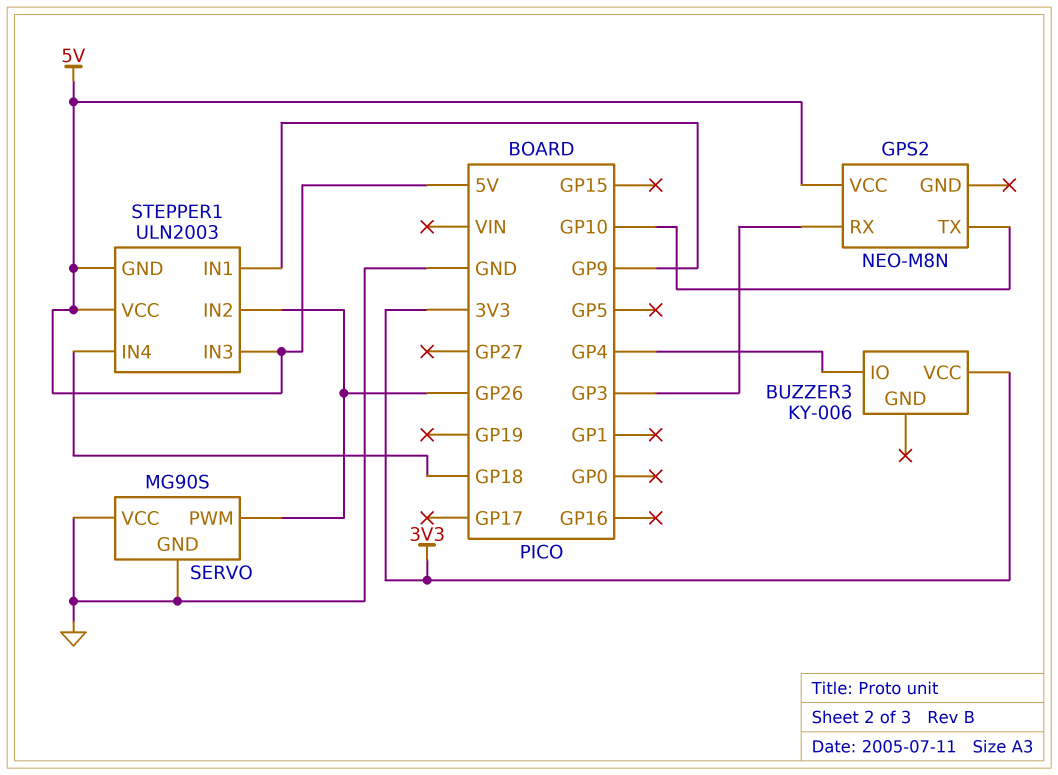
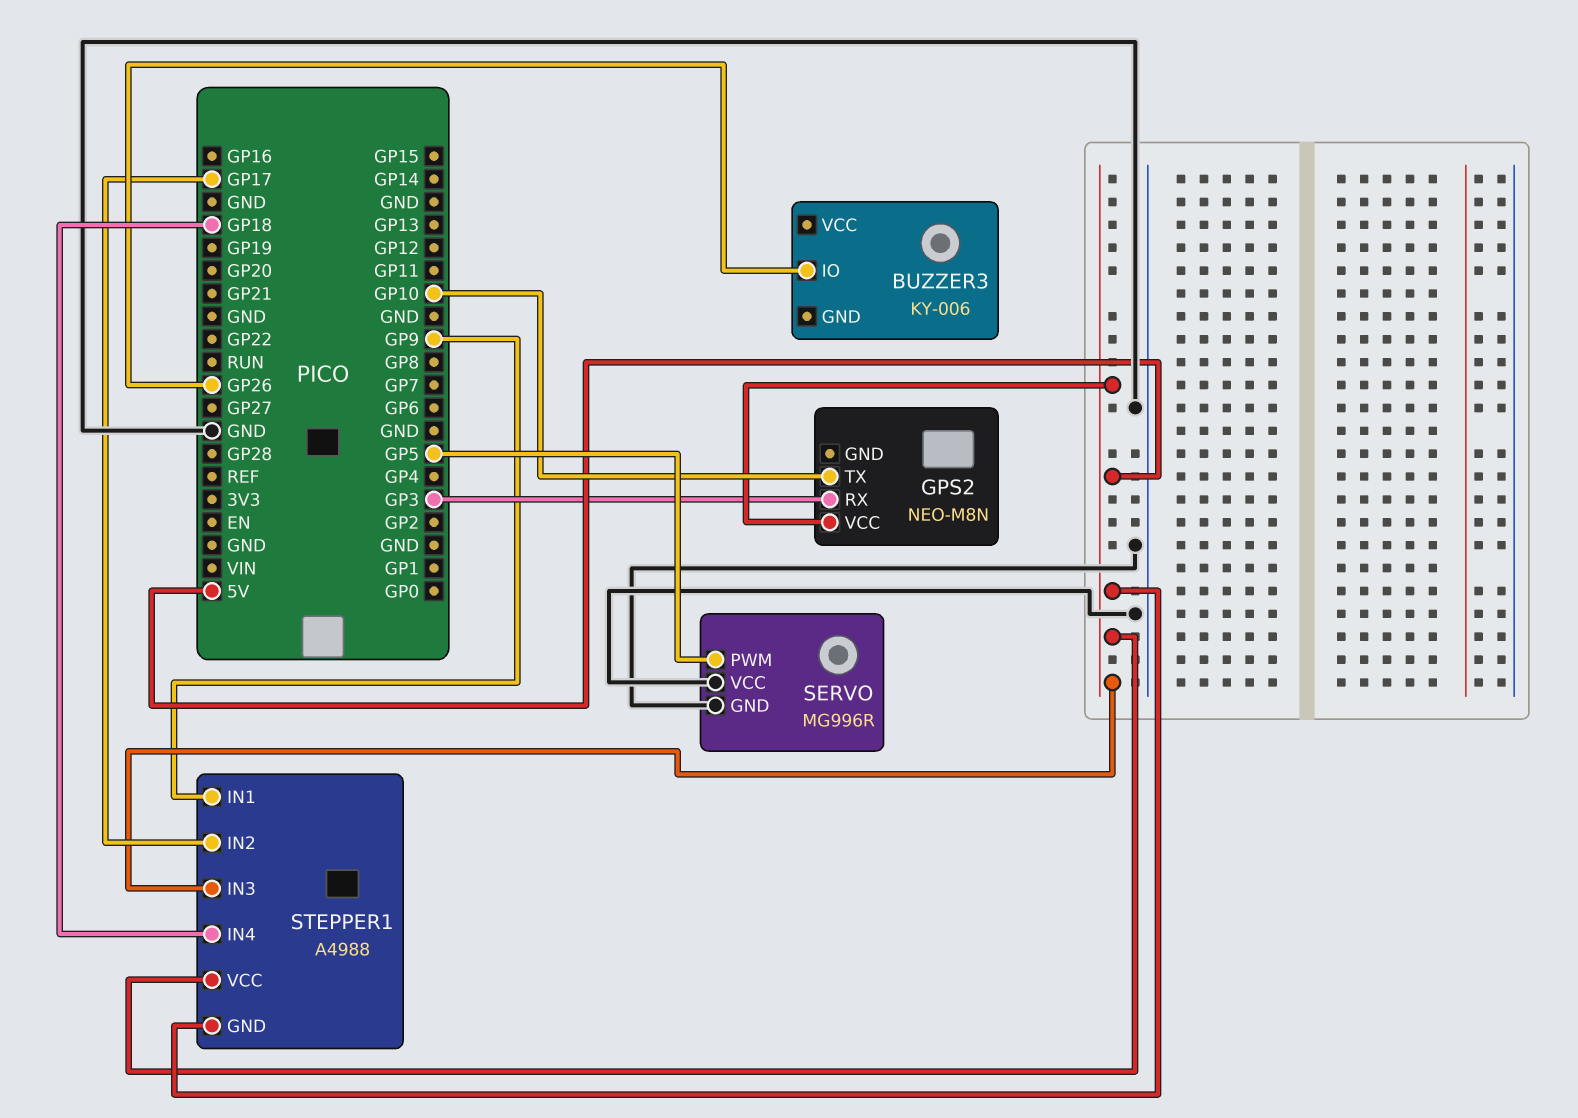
BUZZER3 pin IO: GP4 -> GP26
BUZZER3 pin VCC: 3V3 -> none
SERVO: MG90S -> MG996R
SERVO pin PWM: GP26 -> GP5
STEPPER1: ULN2003 -> A4988
STEPPER1 pin IN2: GP26 -> GP17

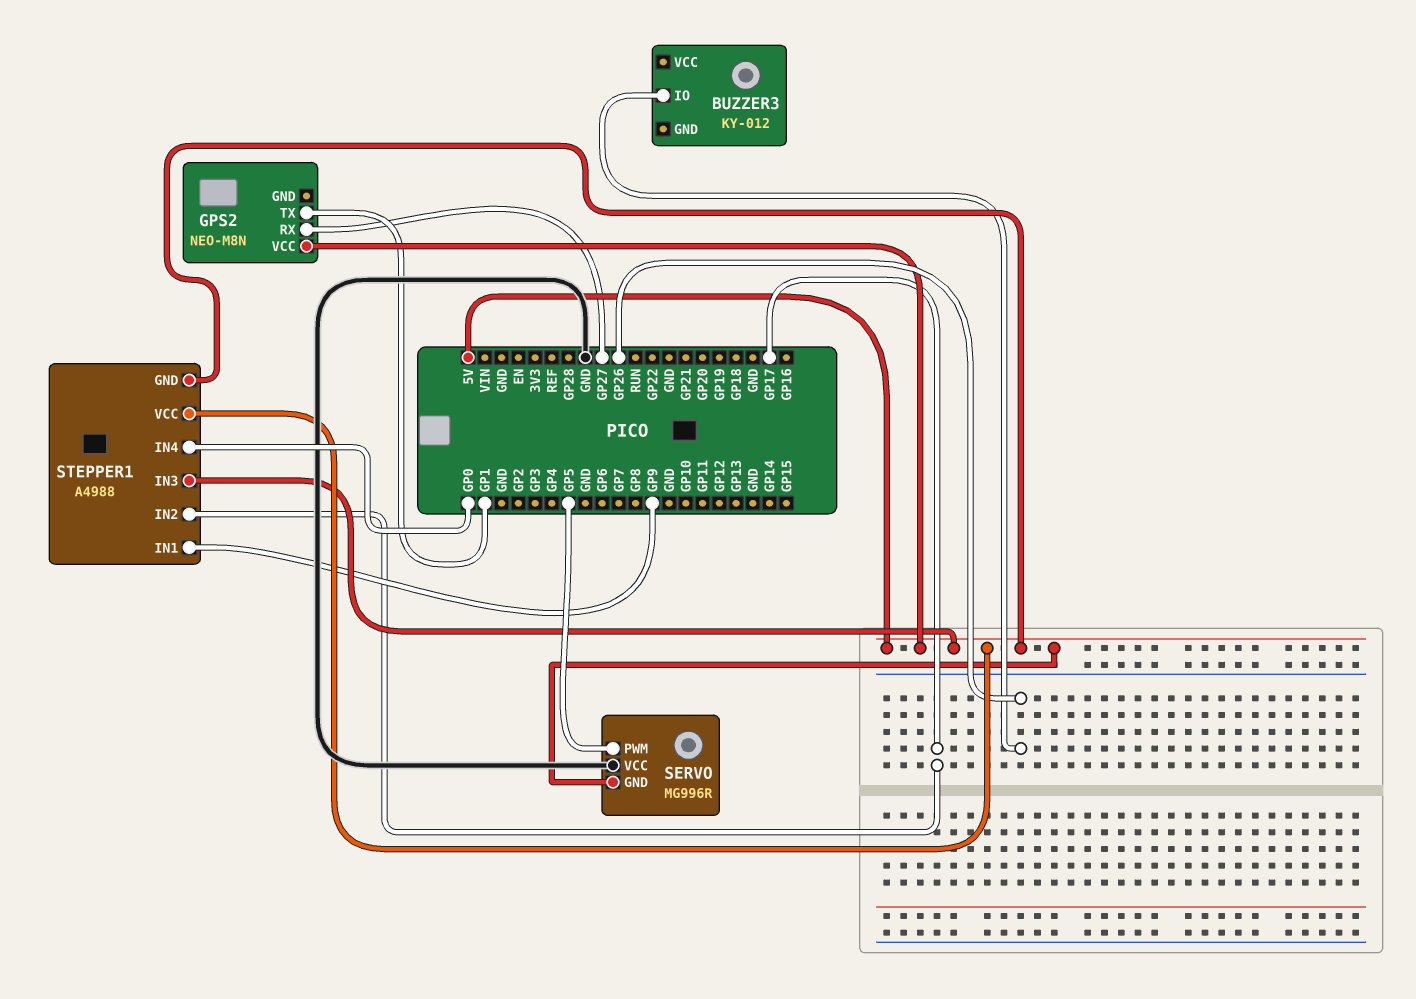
BUZZER3: KY-006 -> KY-012
GPS2 pin RX: GP3 -> GP27
GPS2 pin TX: GP10 -> GP1
SERVO pin GND: GND -> 5V
STEPPER1 pin IN4: GP18 -> GP0

